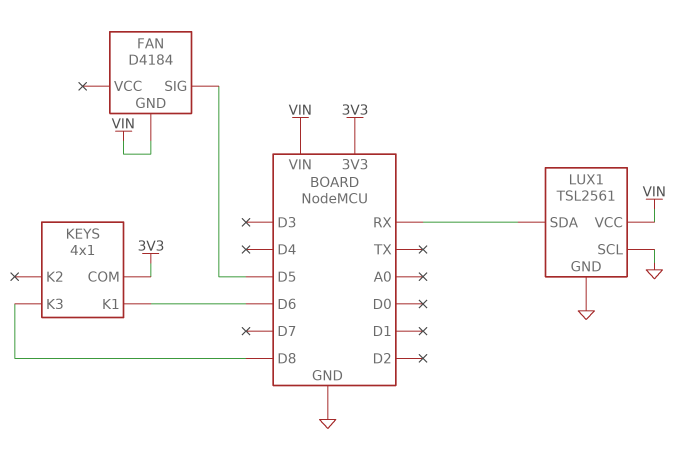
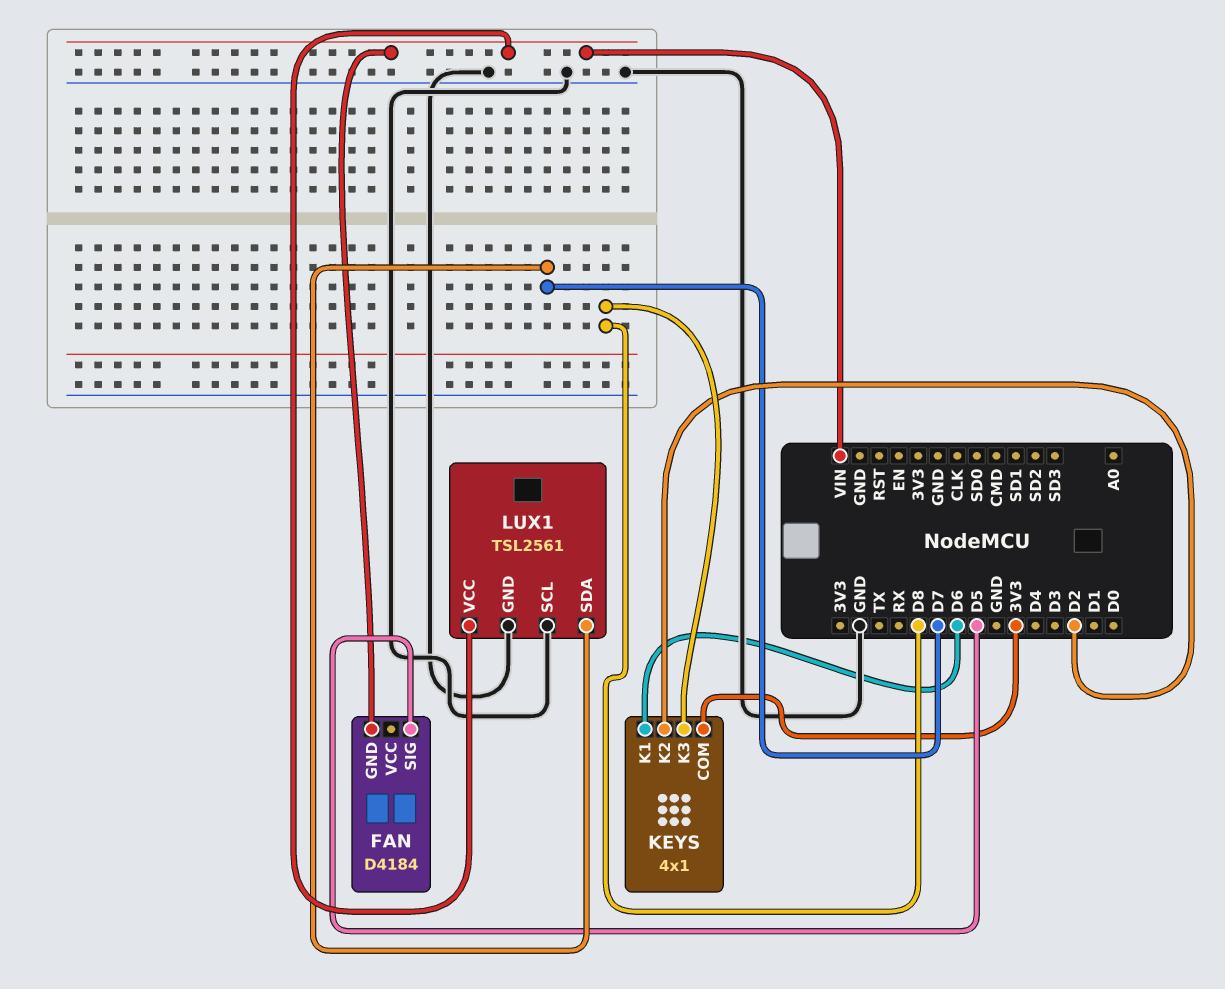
KEYS pin K2: none -> D2
LUX1 pin SDA: RX -> D7

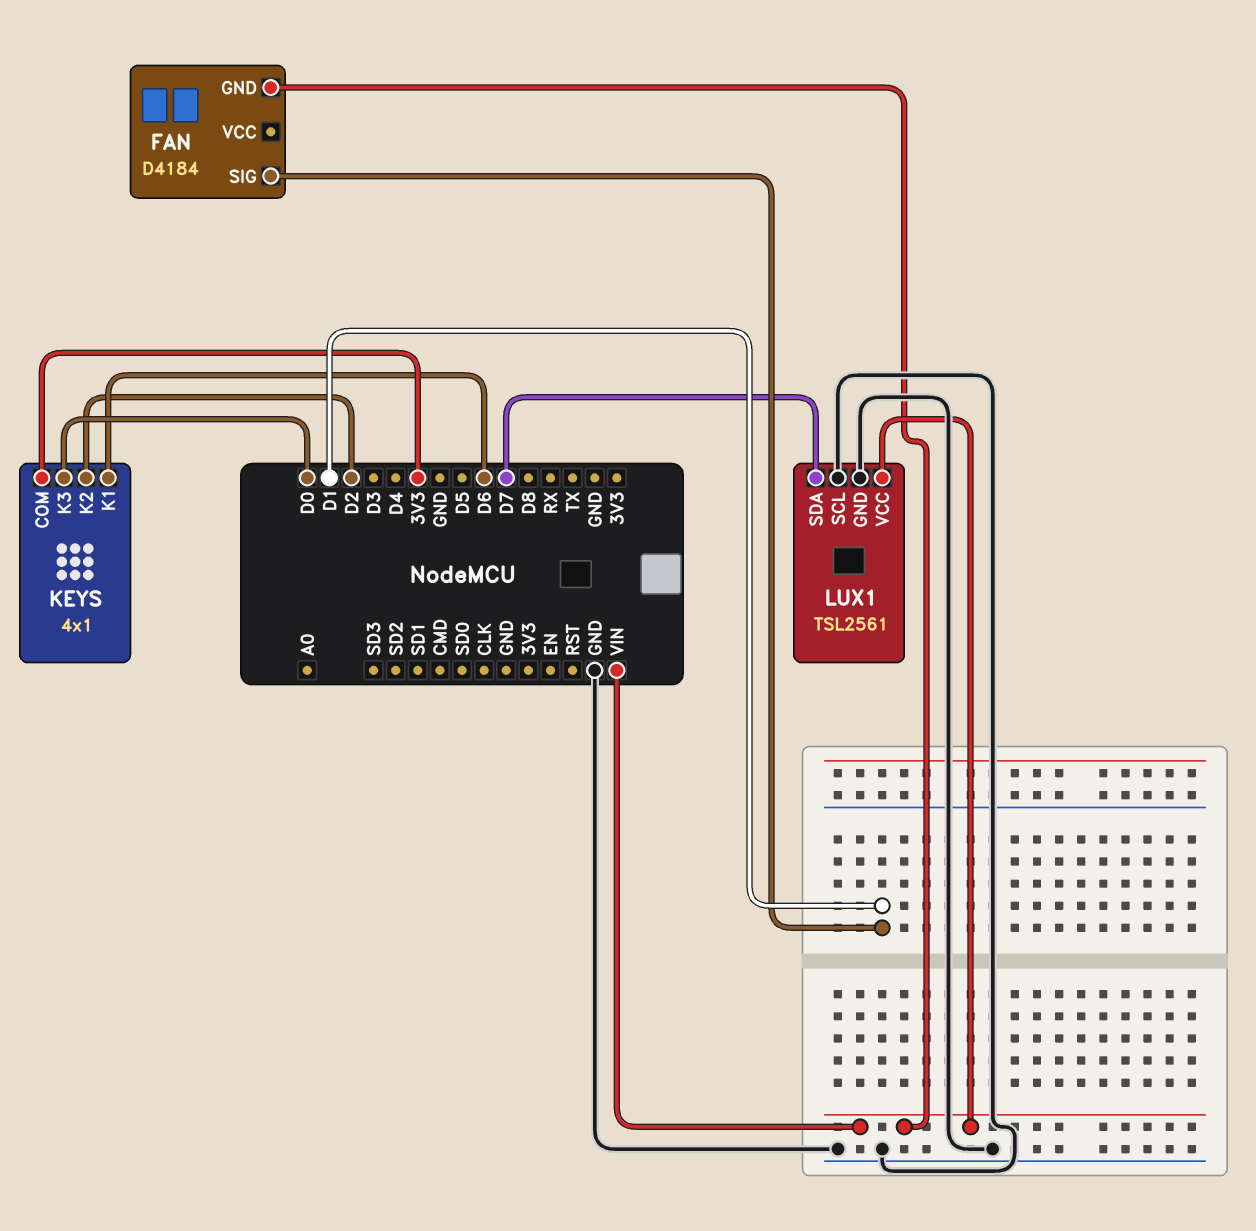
FAN pin SIG: D5 -> D1
KEYS pin K3: D8 -> D0

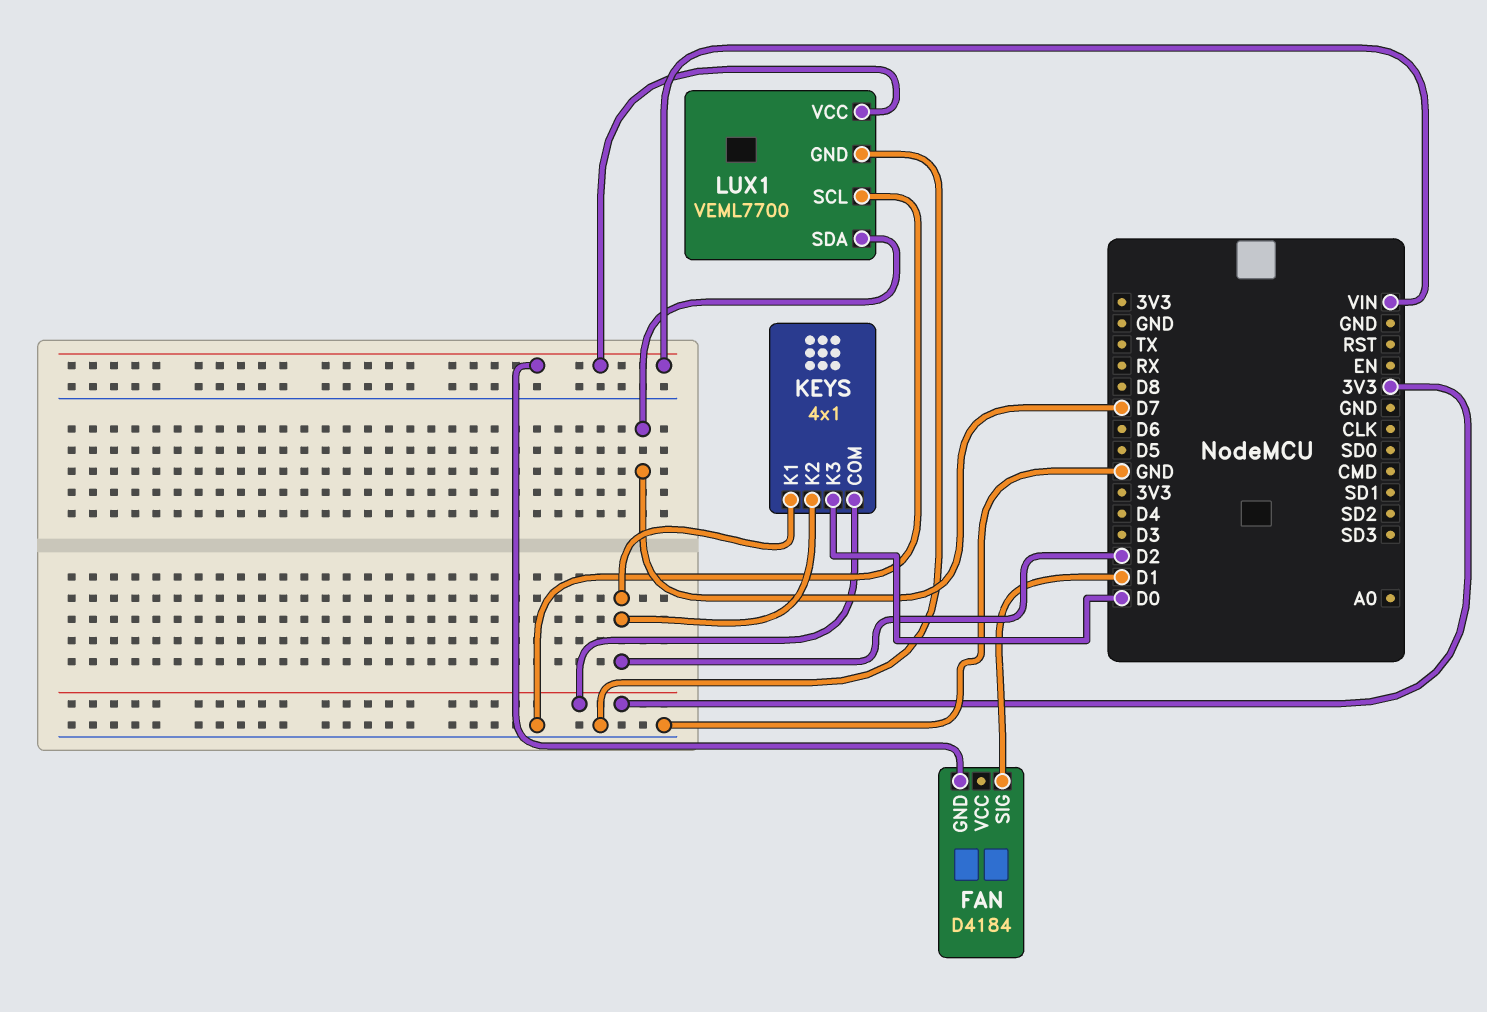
KEYS pin K1: D6 -> D2
LUX1: TSL2561 -> VEML7700

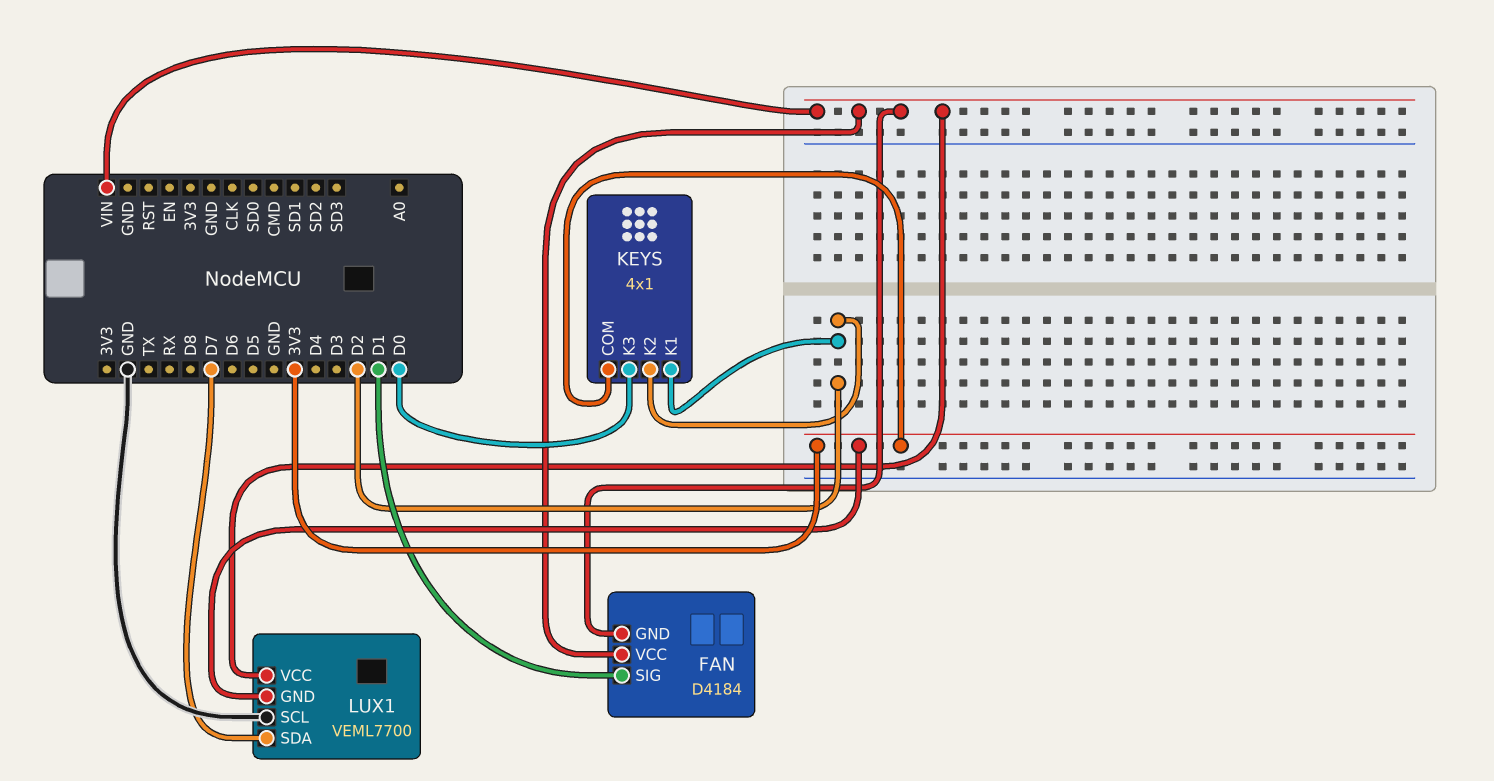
FAN pin VCC: none -> VIN
LUX1 pin GND: GND -> 3V3

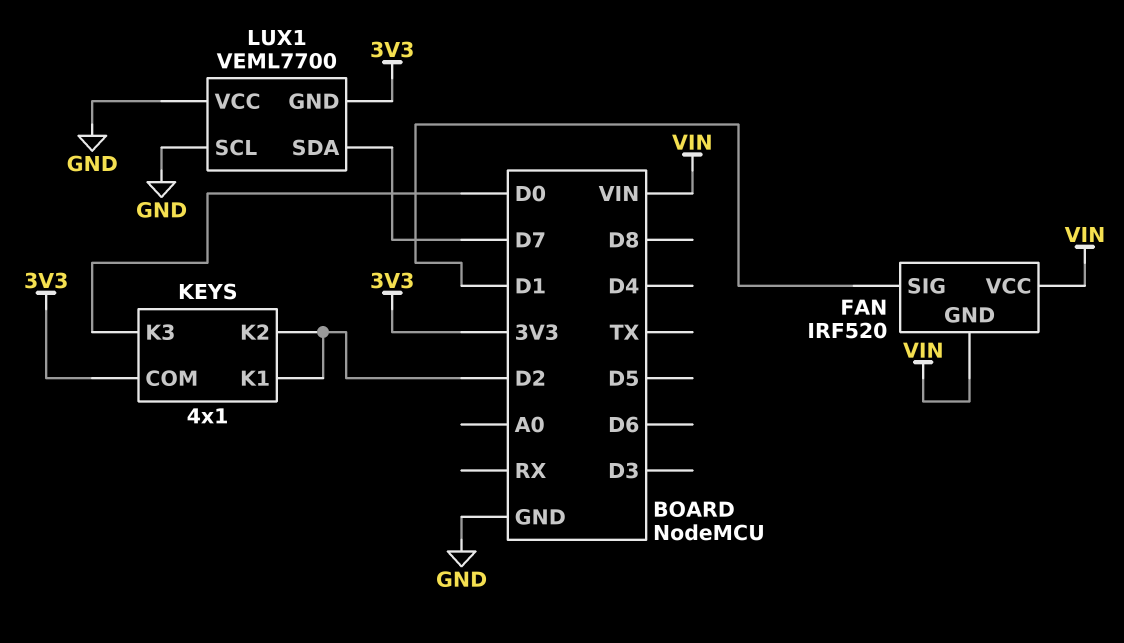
FAN: D4184 -> IRF520
LUX1 pin VCC: VIN -> GND

